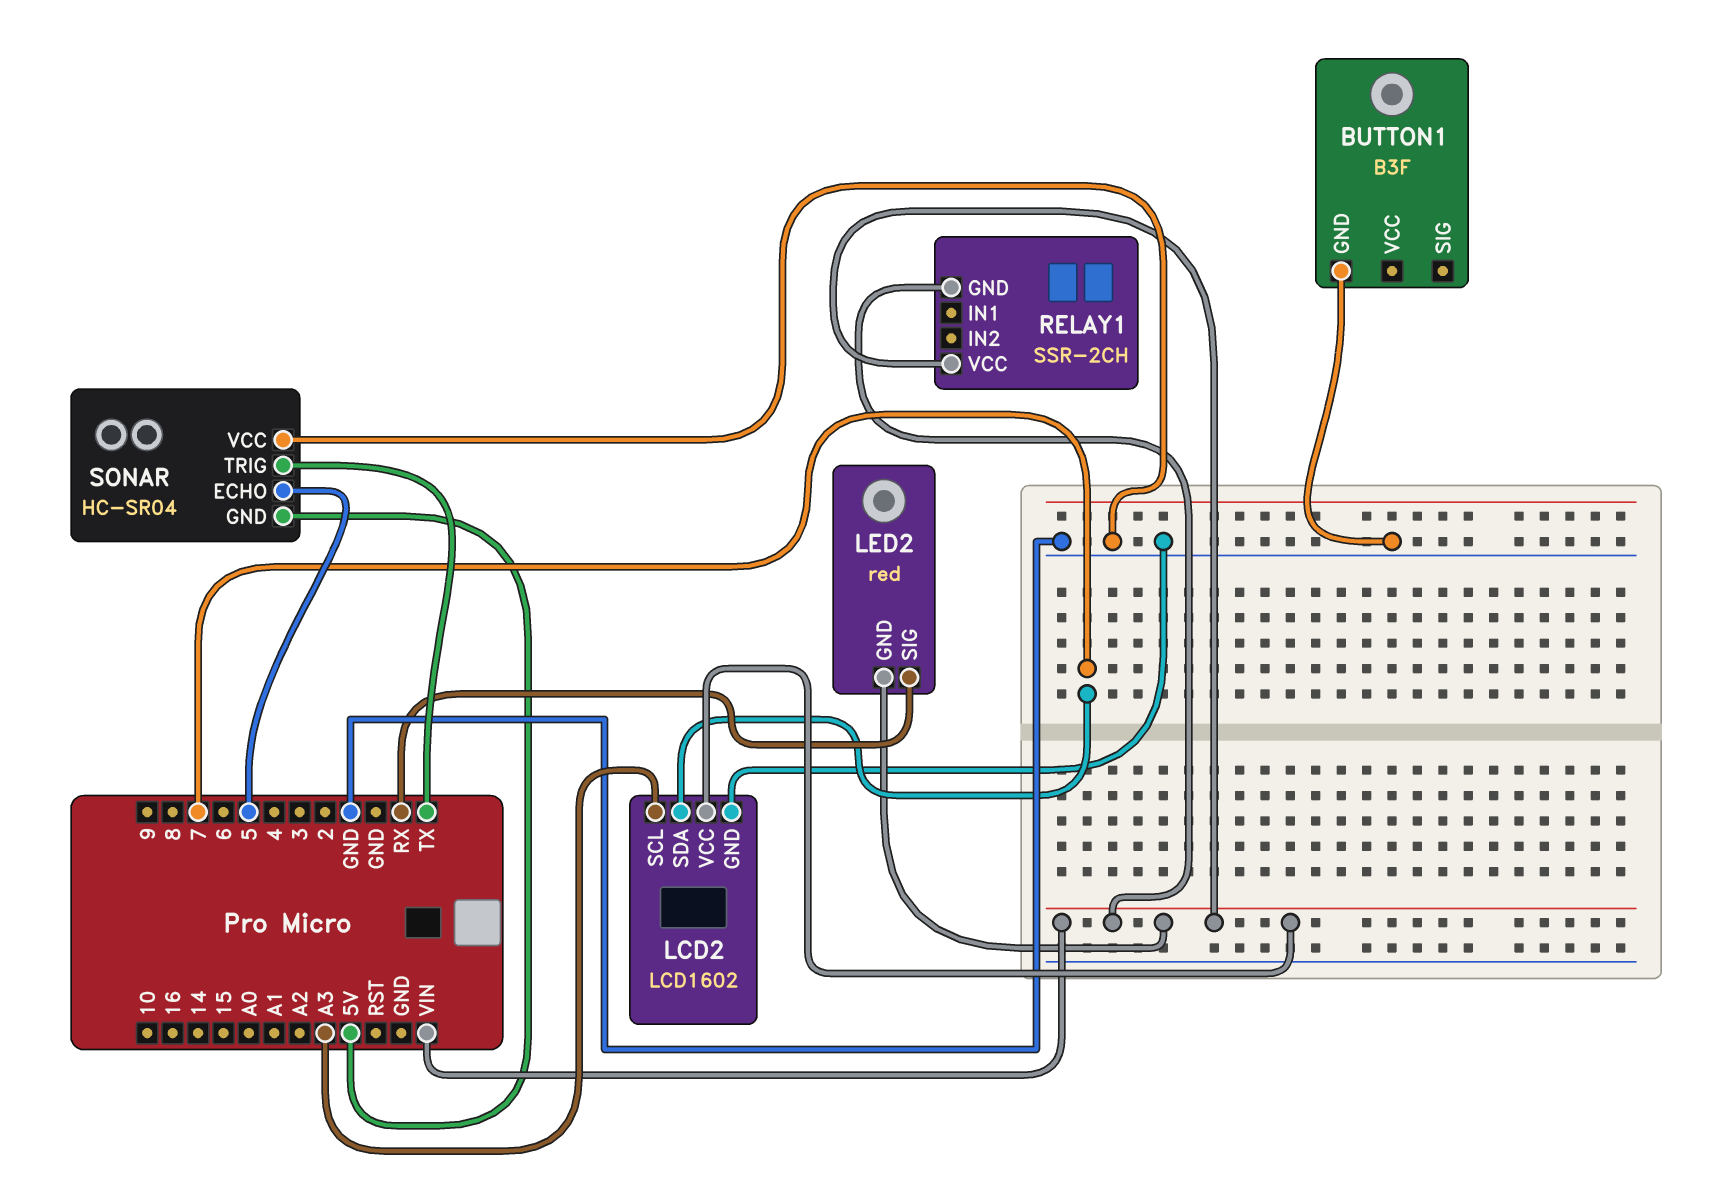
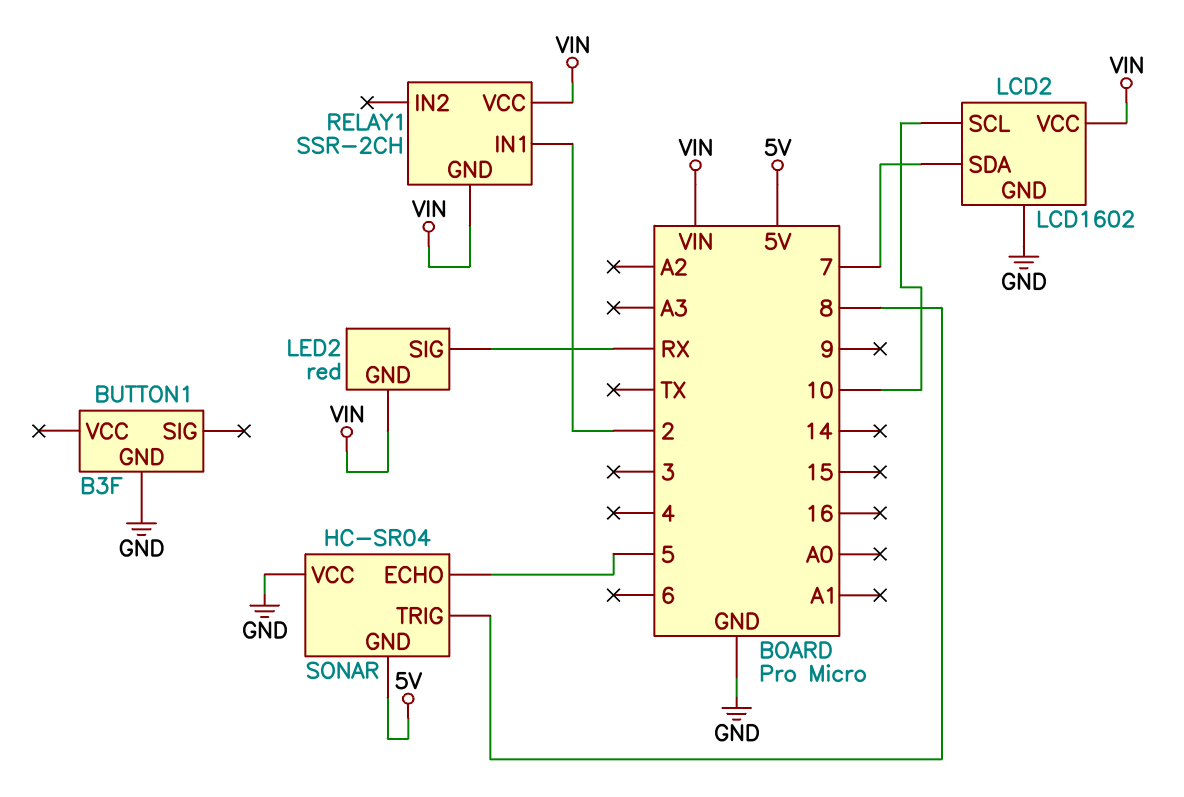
LCD2 pin SCL: A3 -> 10
RELAY1 pin IN1: none -> 2
SONAR pin TRIG: TX -> 8

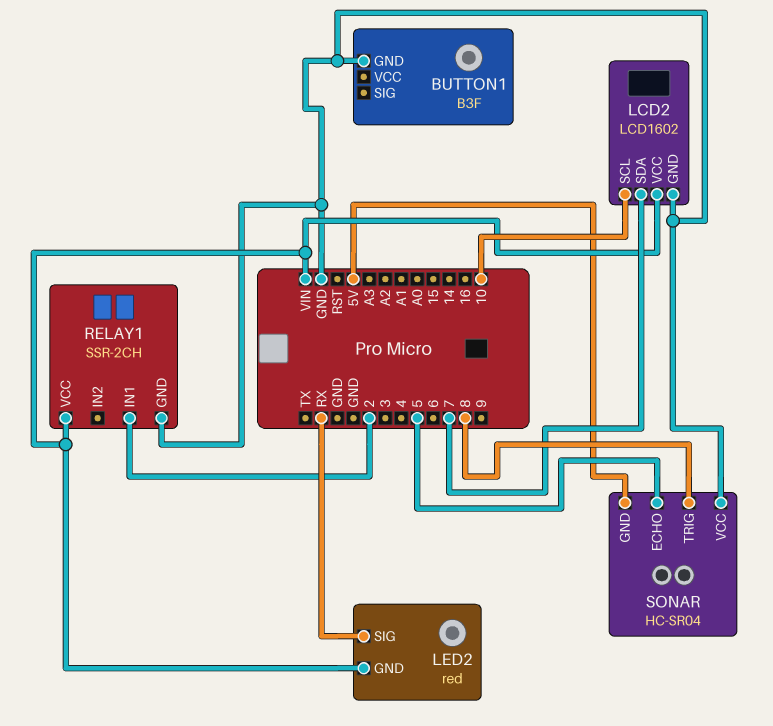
RELAY1 pin GND: VIN -> GND

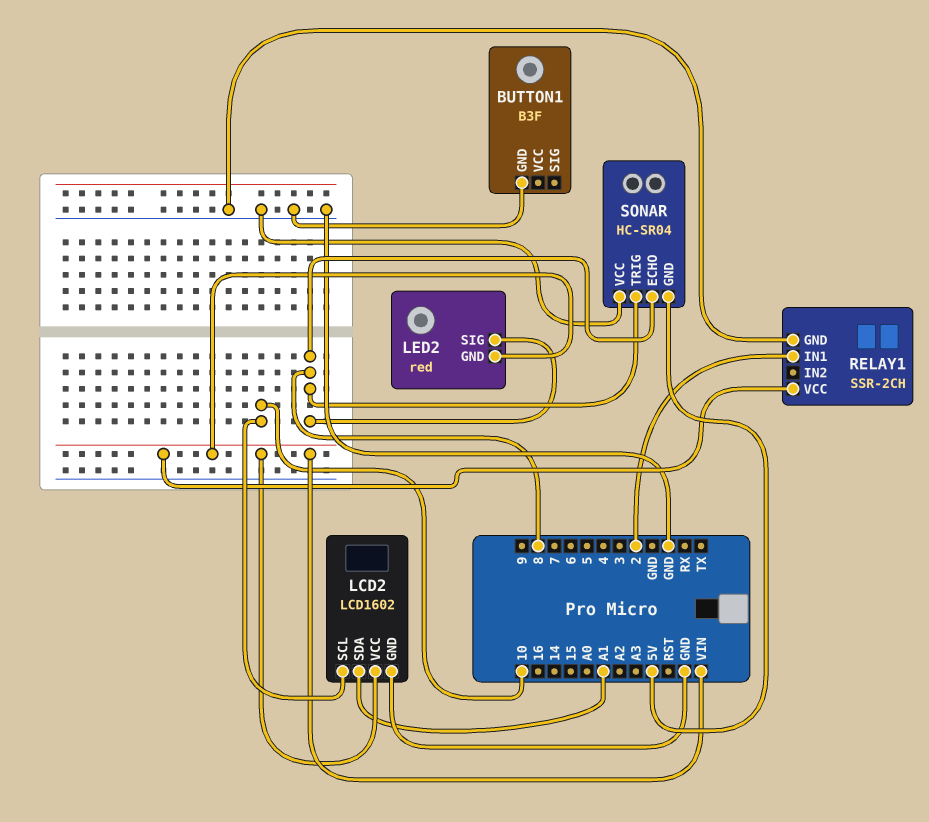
LCD2 pin SDA: 7 -> A1
LED2 pin SIG: RX -> 8
SONAR pin ECHO: 5 -> 8

